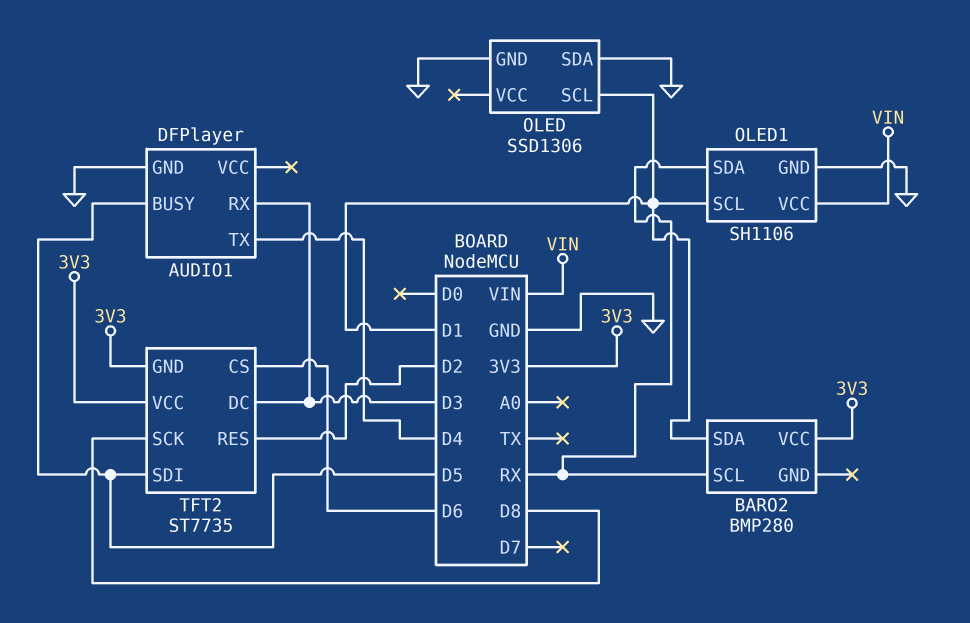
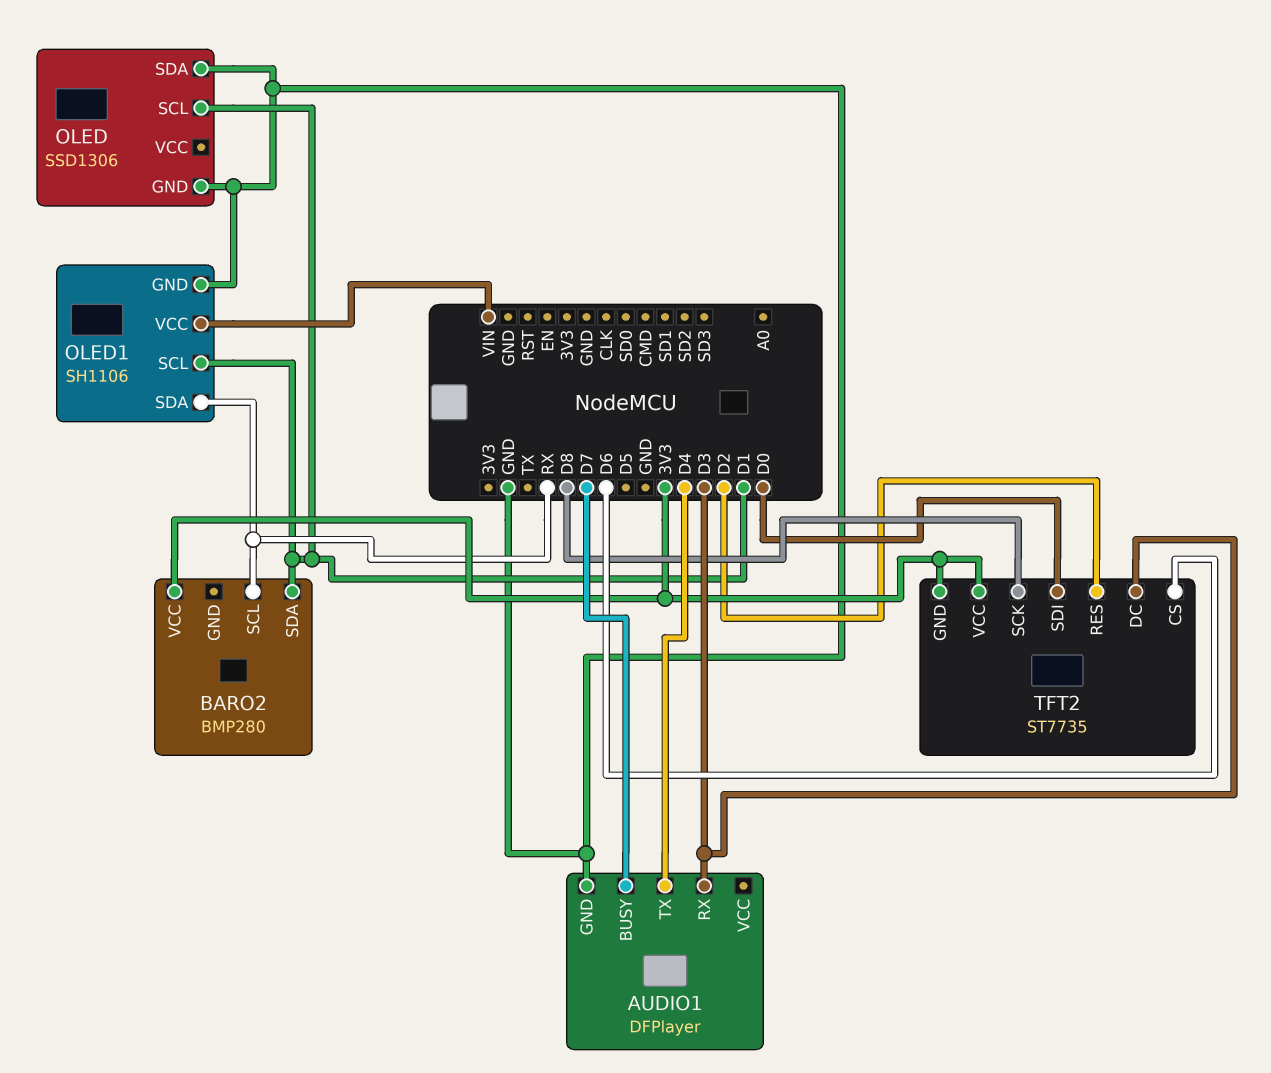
AUDIO1 pin BUSY: D5 -> D7
TFT2 pin SDI: D5 -> D0

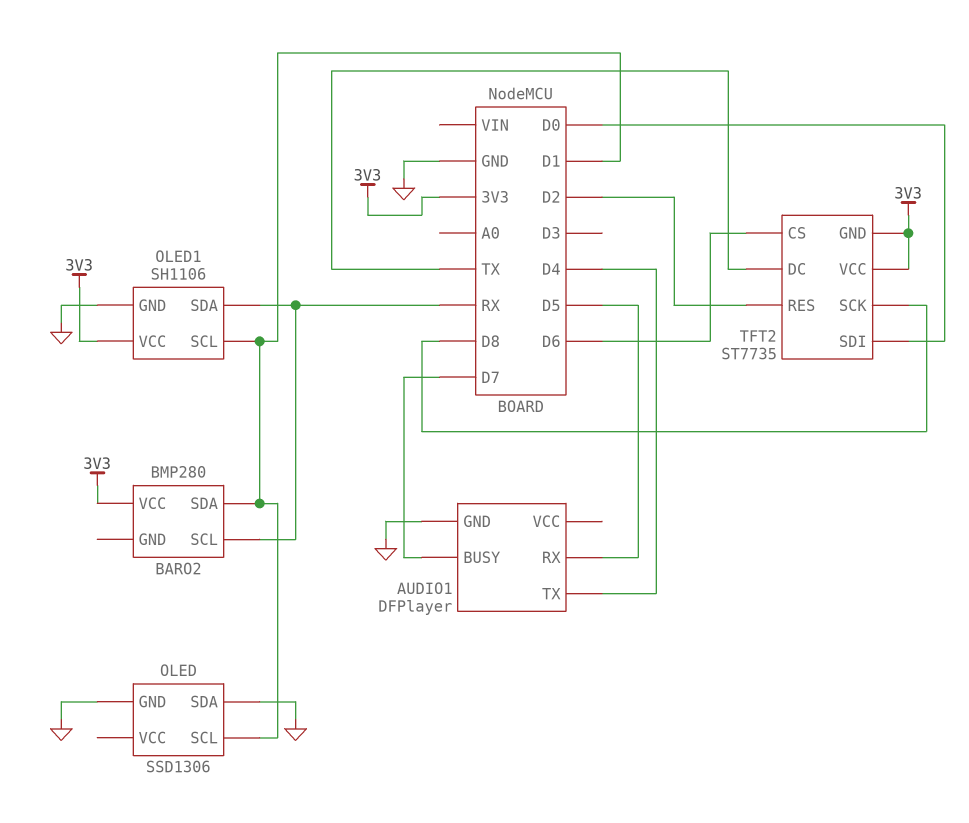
AUDIO1 pin RX: D3 -> D5
OLED1 pin VCC: VIN -> 3V3
TFT2 pin DC: D3 -> TX

